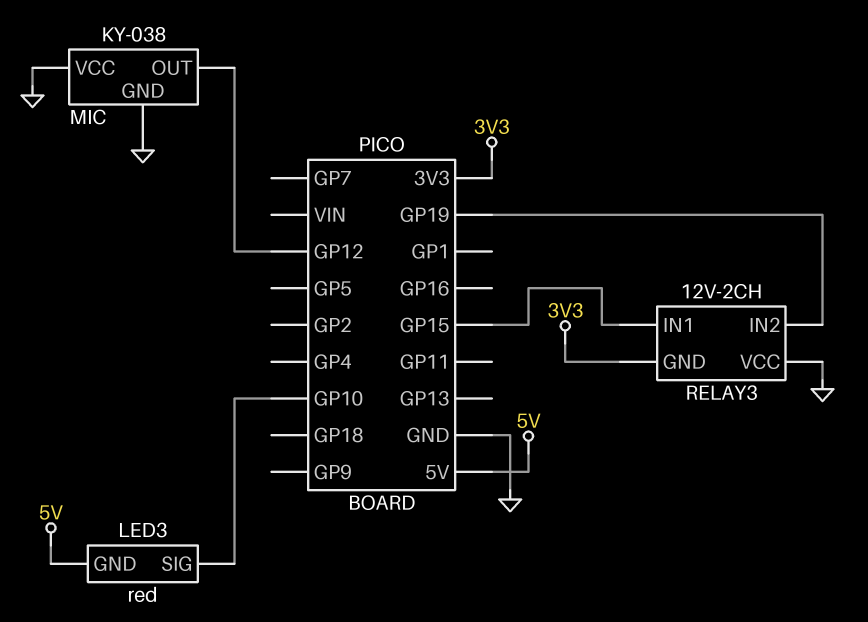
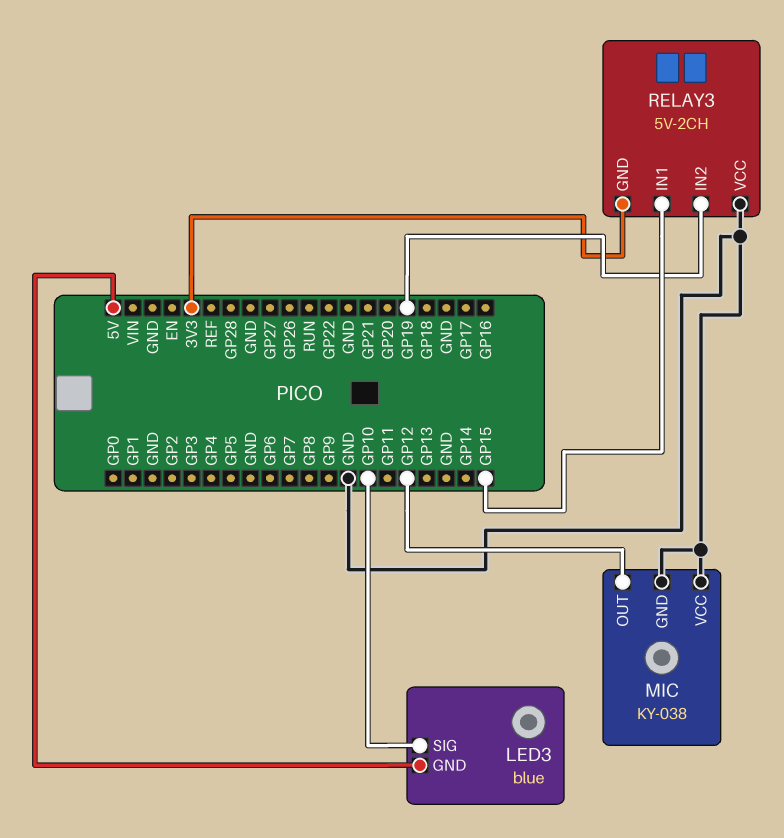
LED3: red -> blue
RELAY3: 12V-2CH -> 5V-2CH

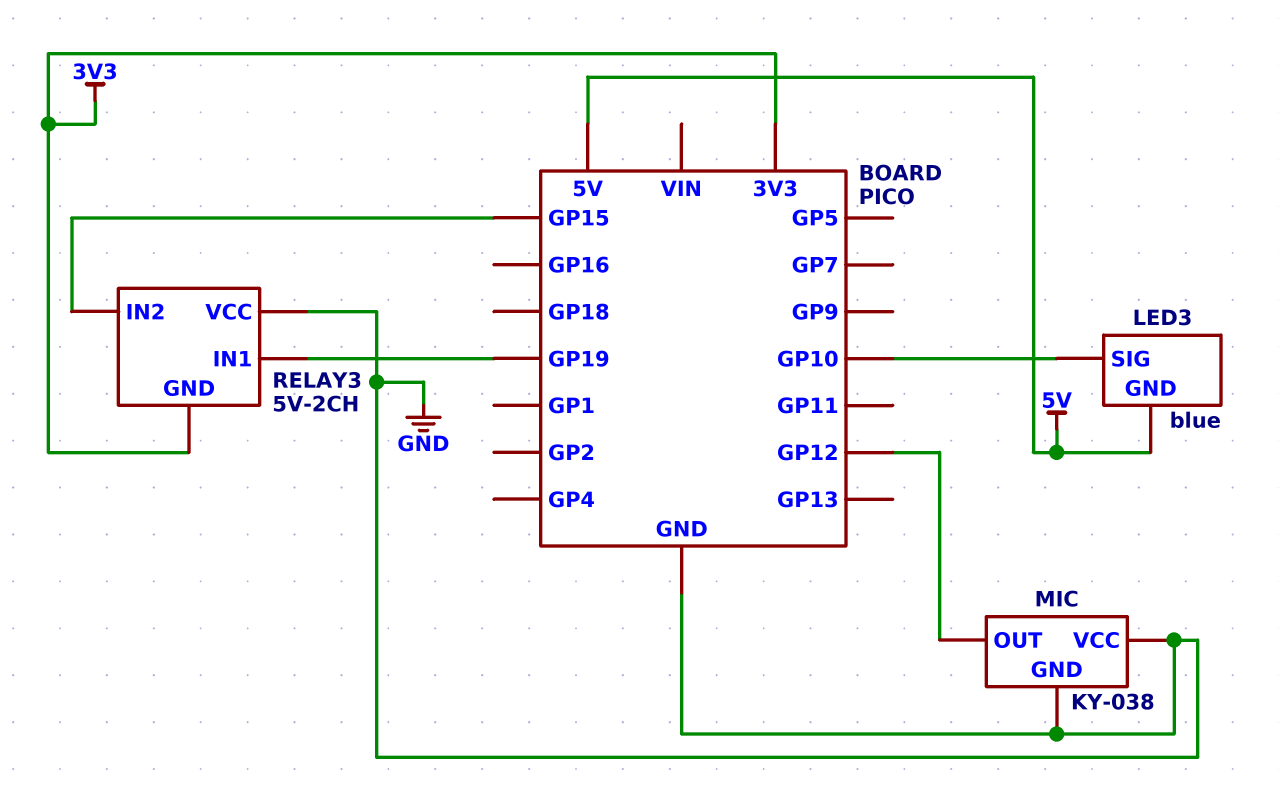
RELAY3 pin IN1: GP15 -> GP19
RELAY3 pin IN2: GP19 -> GP15

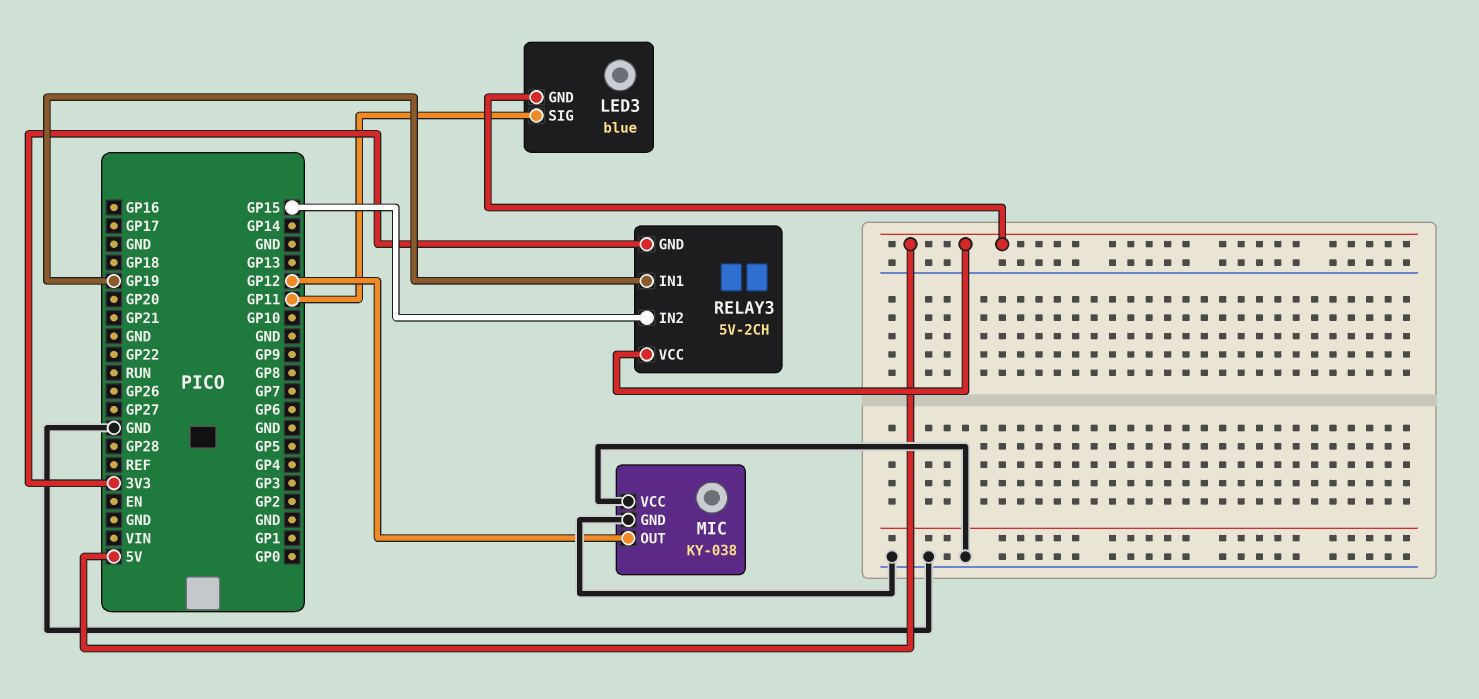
LED3 pin SIG: GP10 -> GP11
RELAY3 pin VCC: GND -> 5V

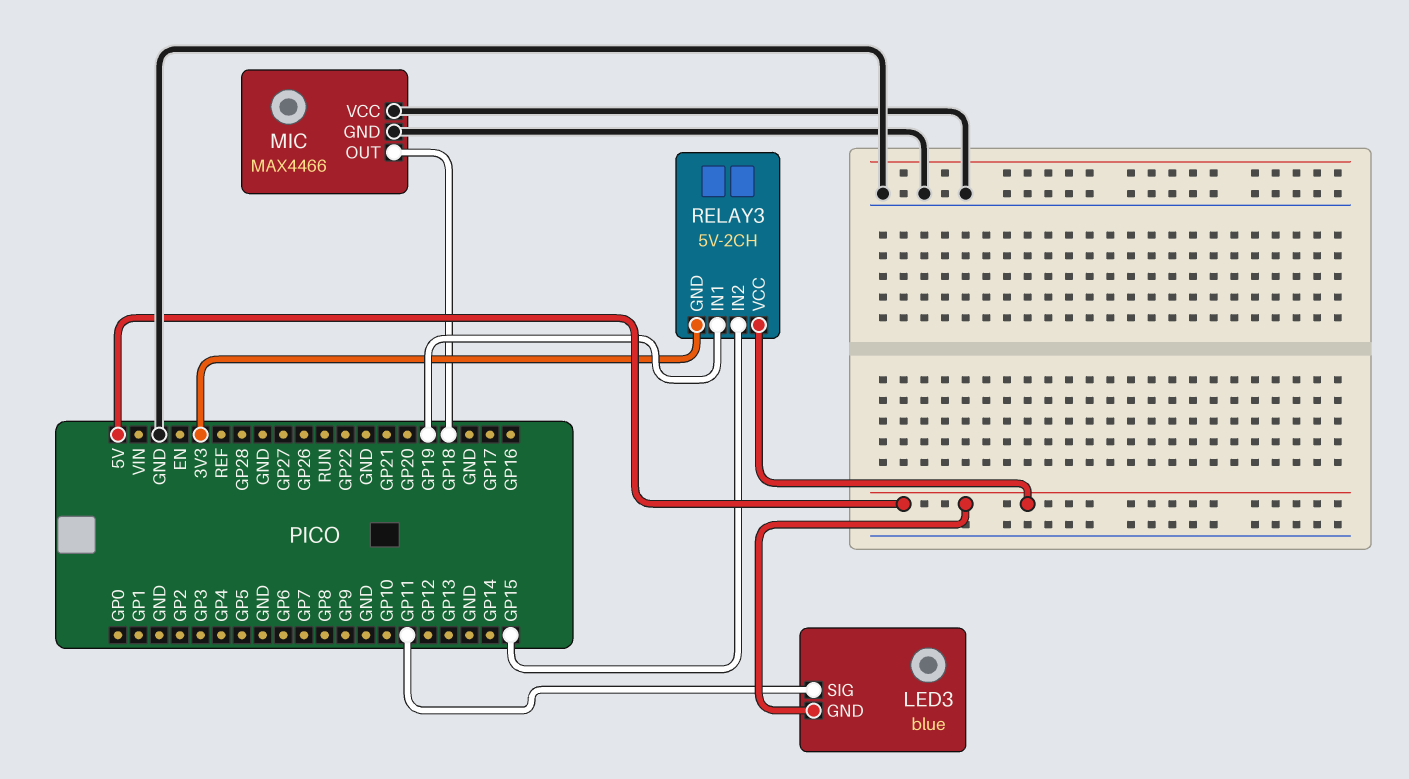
MIC: KY-038 -> MAX4466
MIC pin OUT: GP12 -> GP18

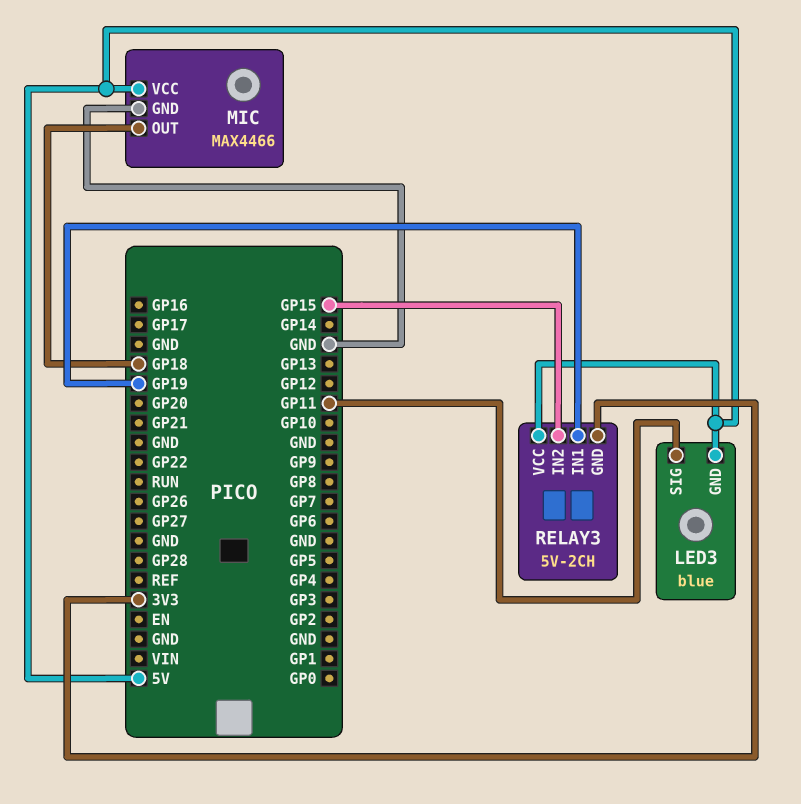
MIC pin VCC: GND -> 5V

